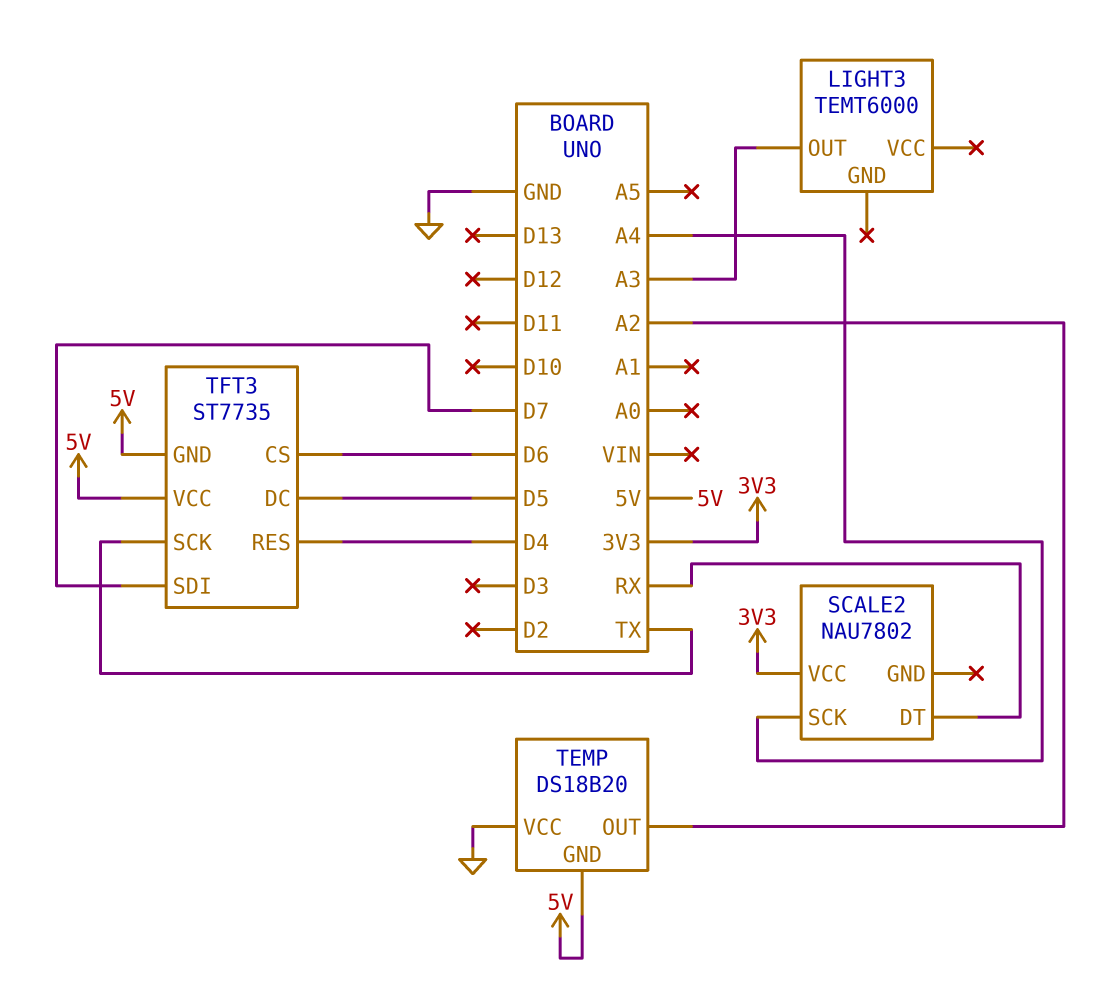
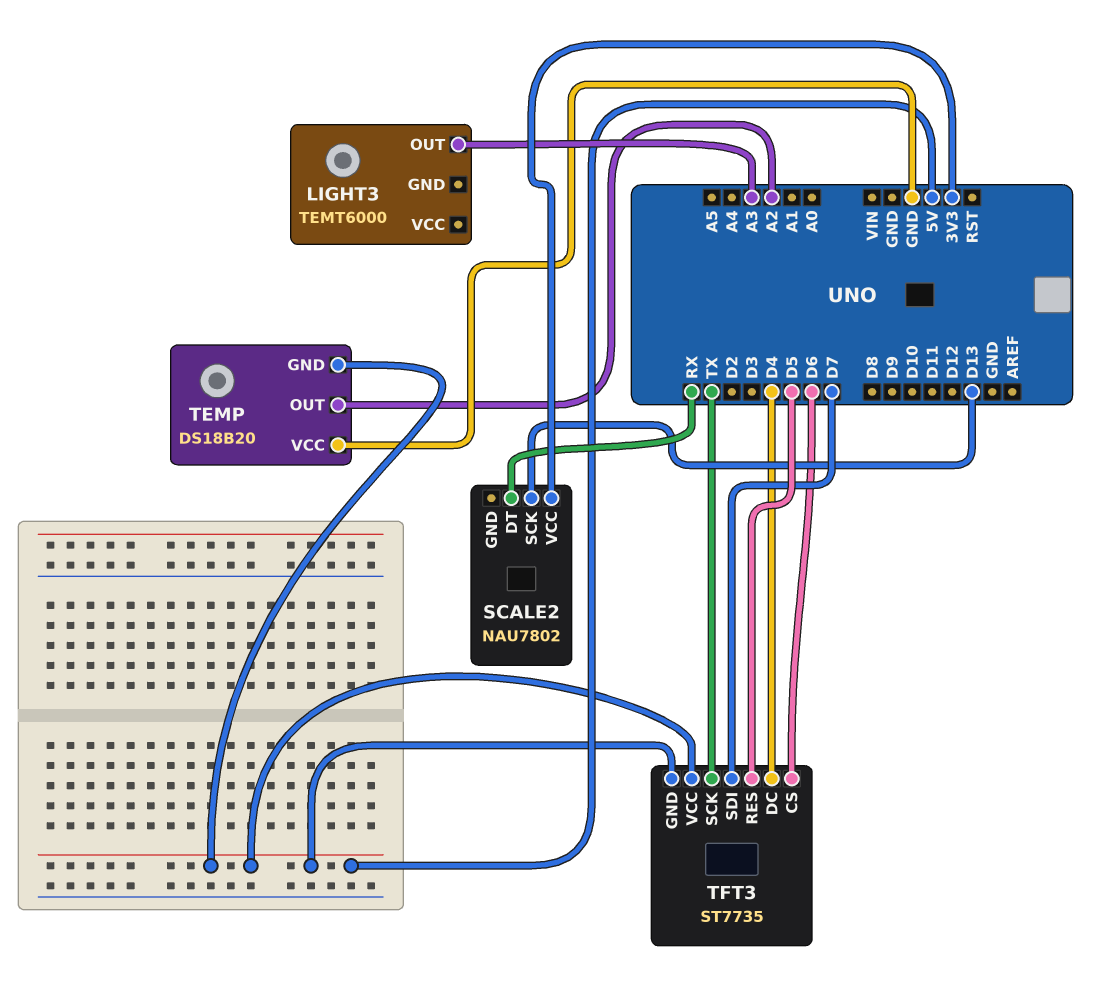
SCALE2 pin SCK: A4 -> D13
TFT3 pin DC: D5 -> D4
TFT3 pin RES: D4 -> D5

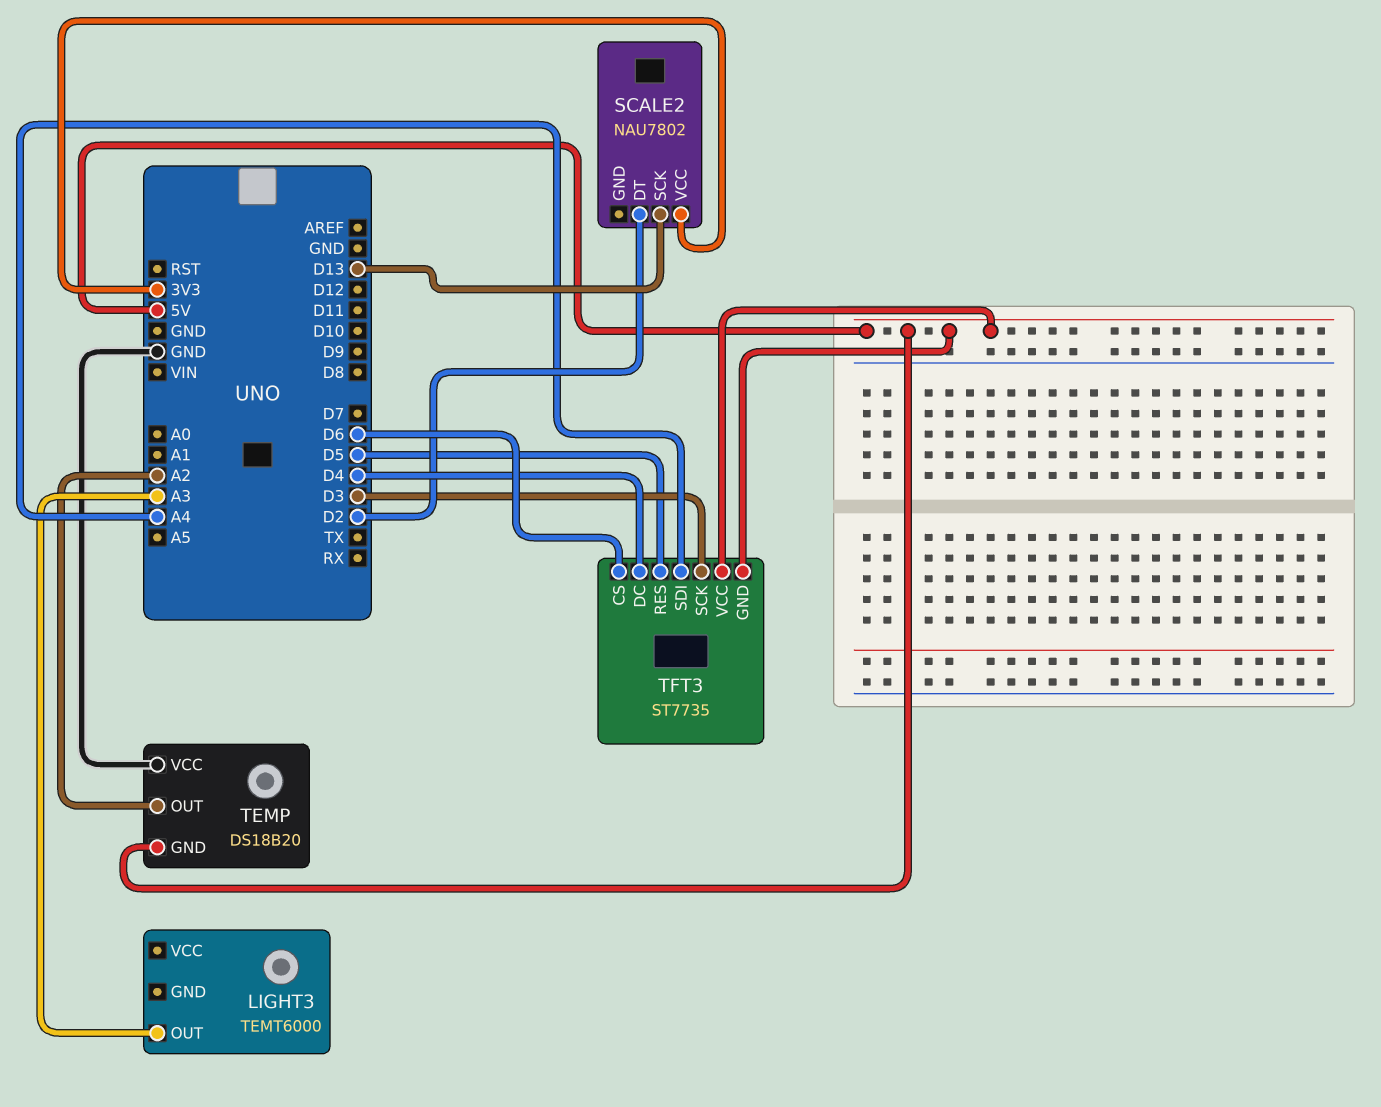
SCALE2 pin DT: RX -> D2
TFT3 pin SCK: TX -> D3
TFT3 pin SDI: D7 -> A4

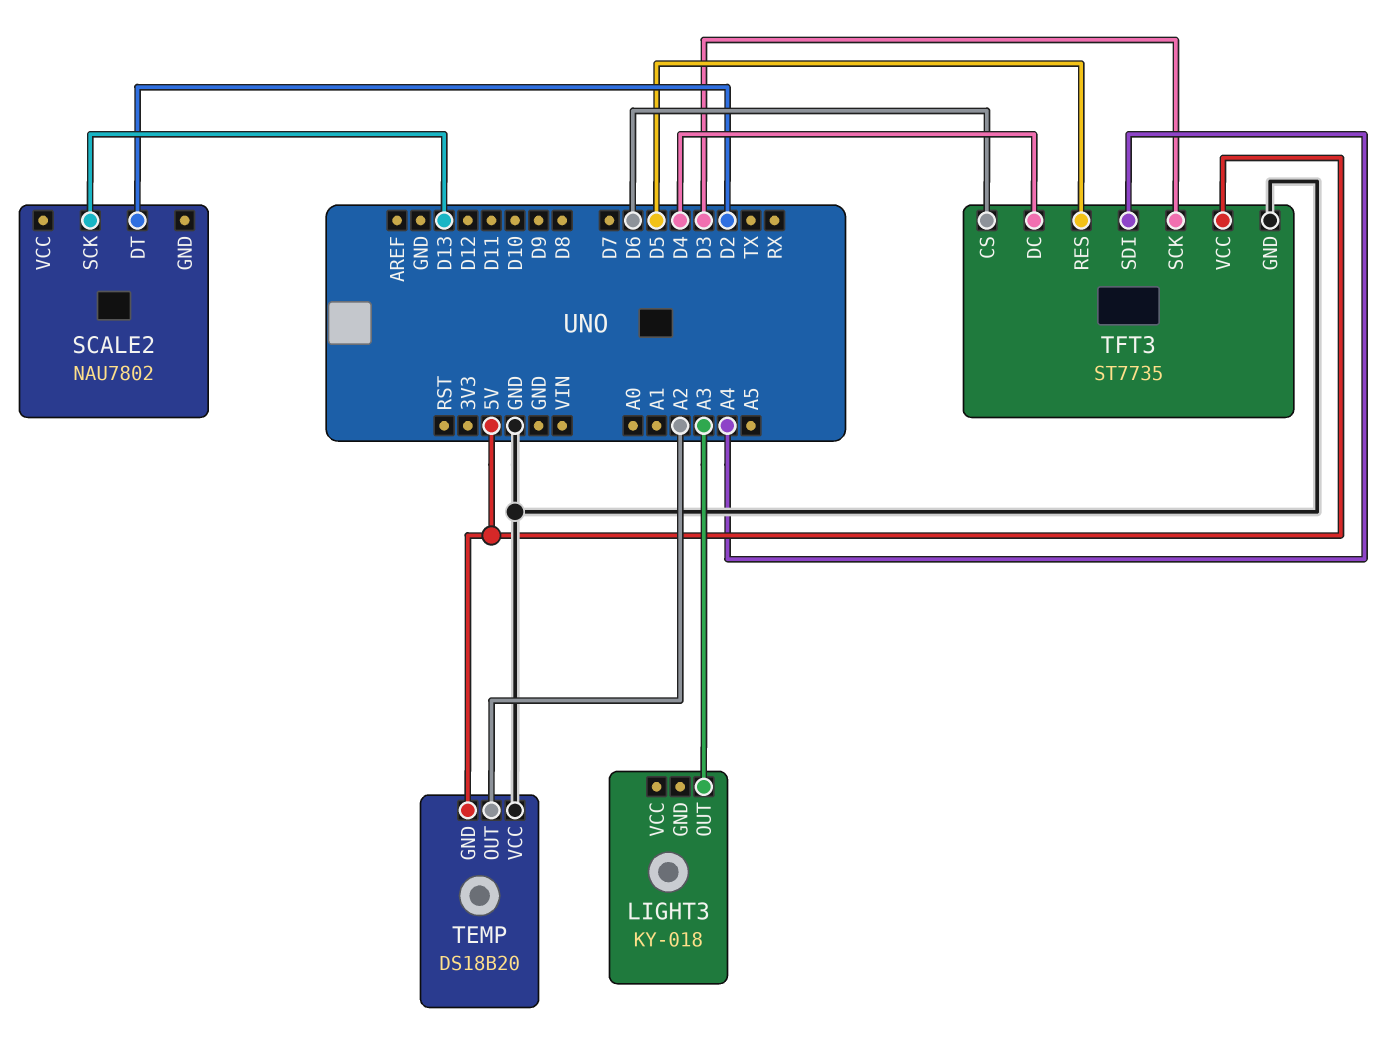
LIGHT3: TEMT6000 -> KY-018
SCALE2 pin VCC: 3V3 -> none
TFT3 pin GND: 5V -> GND

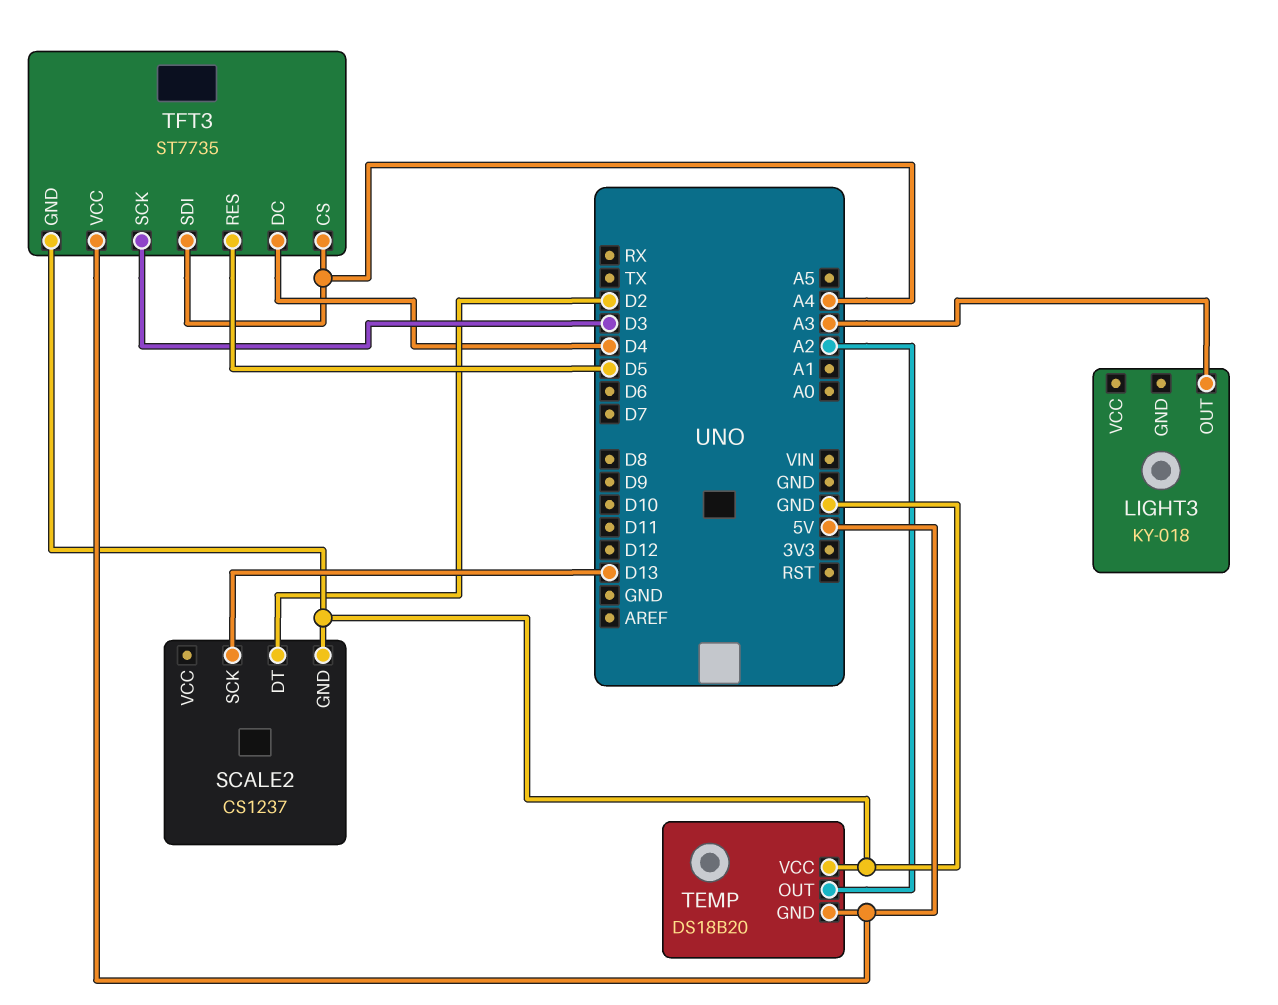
SCALE2: NAU7802 -> CS1237
SCALE2 pin GND: none -> GND
TFT3 pin CS: D6 -> A4

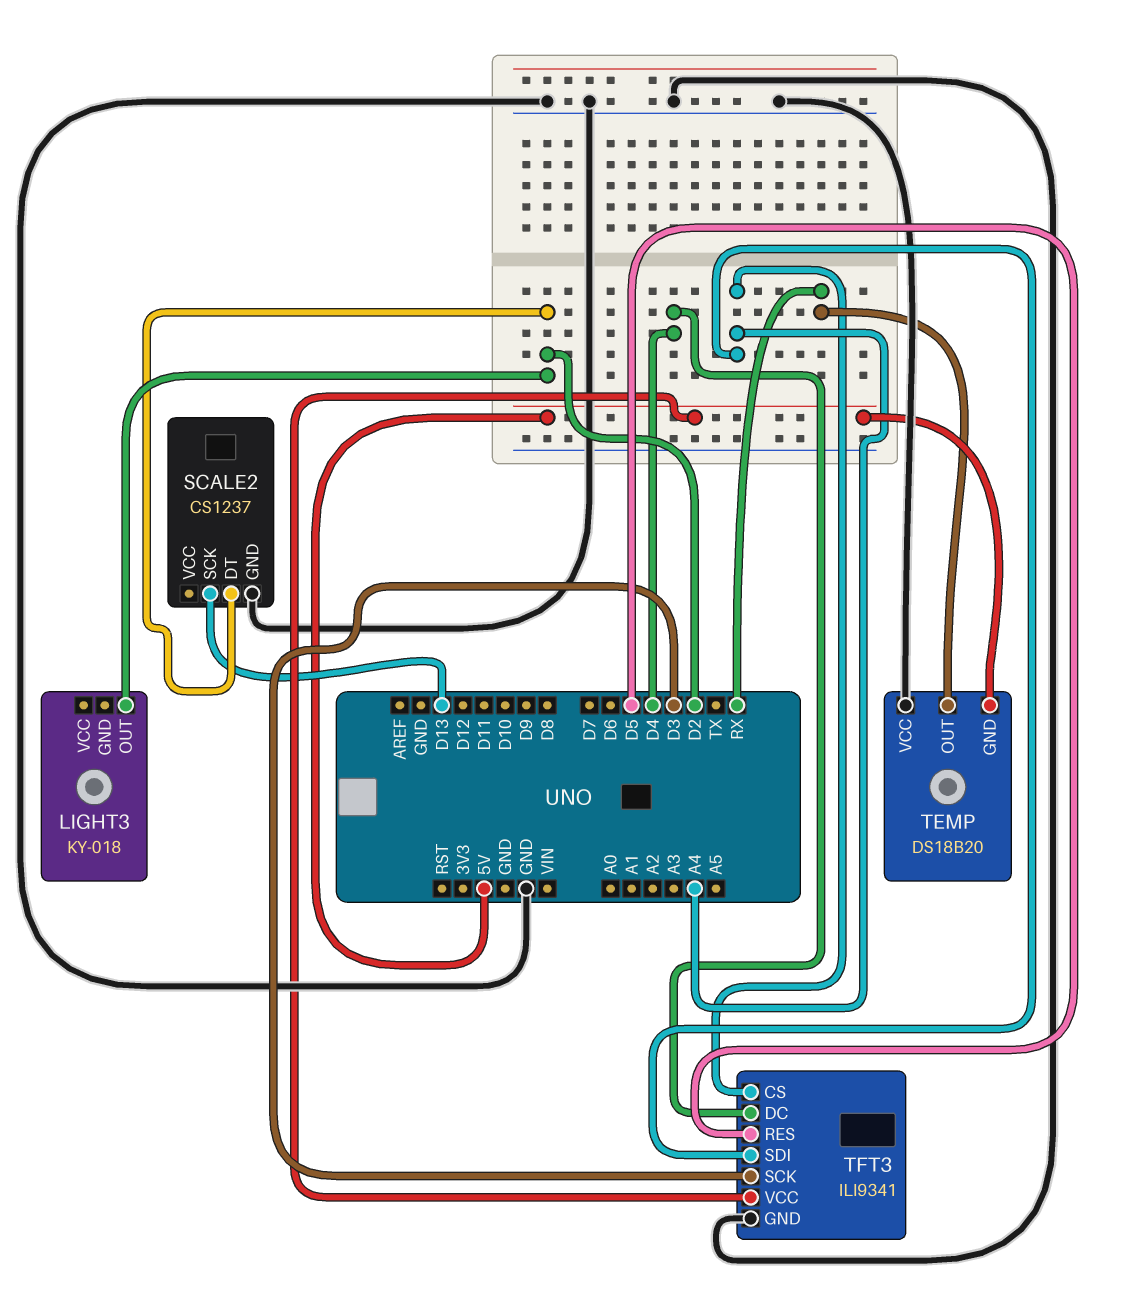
LIGHT3 pin OUT: A3 -> D2
TEMP pin OUT: A2 -> RX
TFT3: ST7735 -> ILI9341

